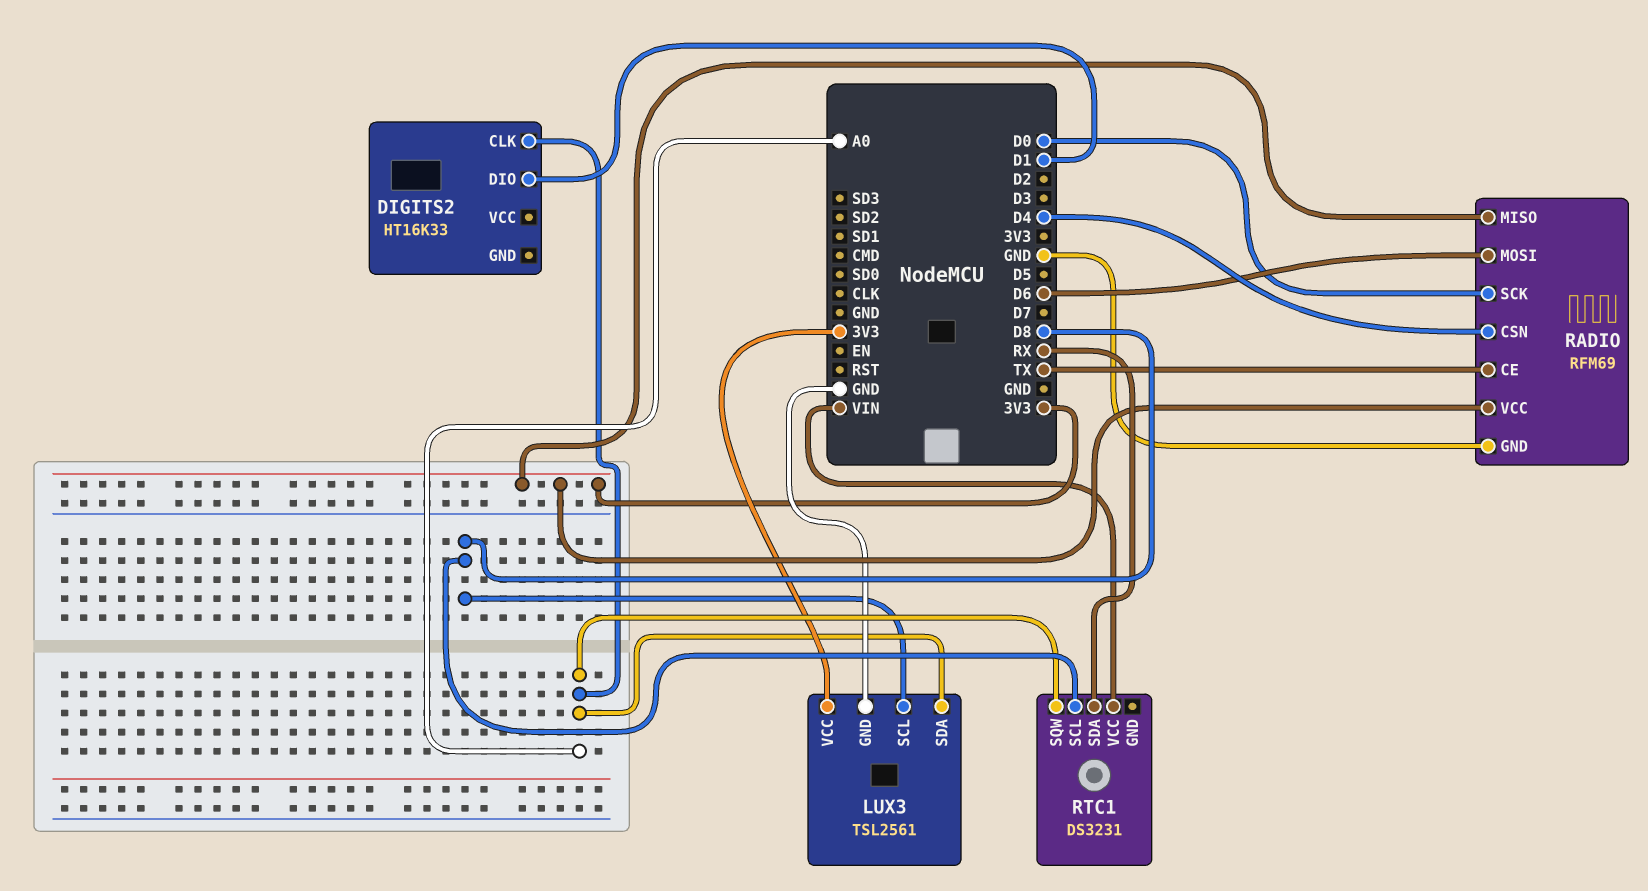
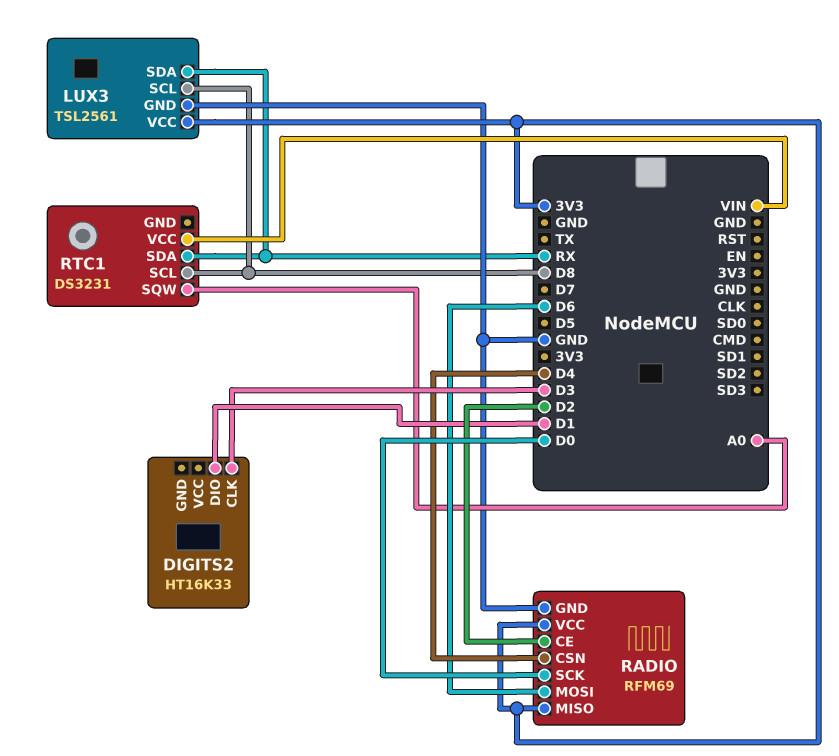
DIGITS2 pin CLK: A0 -> D3
LUX3 pin SDA: A0 -> RX
RADIO pin CE: TX -> D2

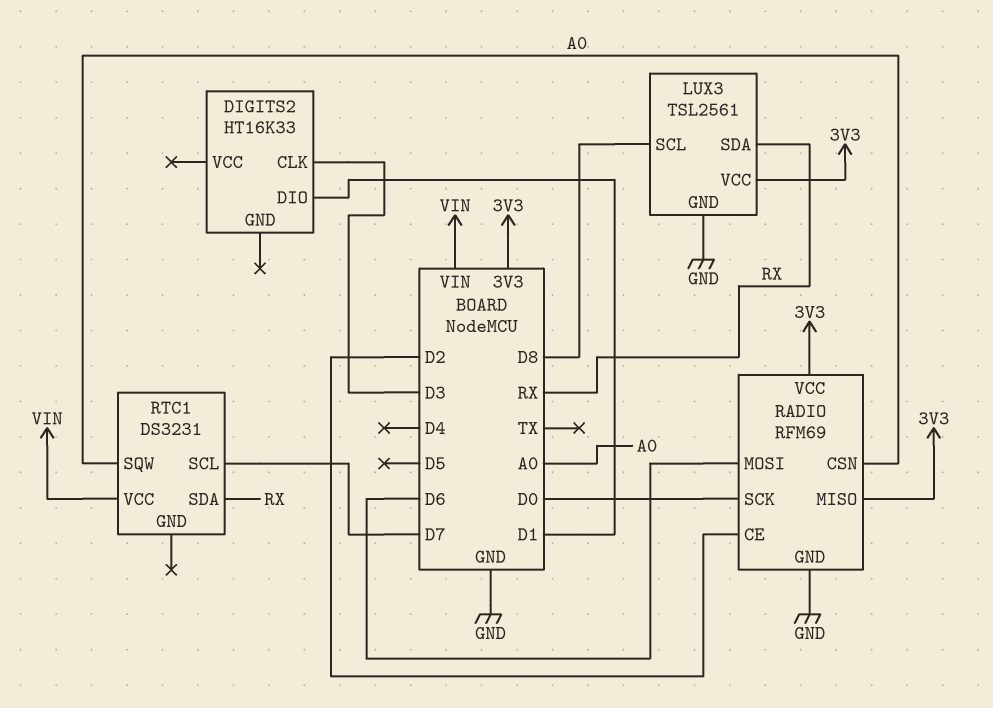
RADIO pin CSN: D4 -> A0
RTC1 pin SCL: D8 -> D7

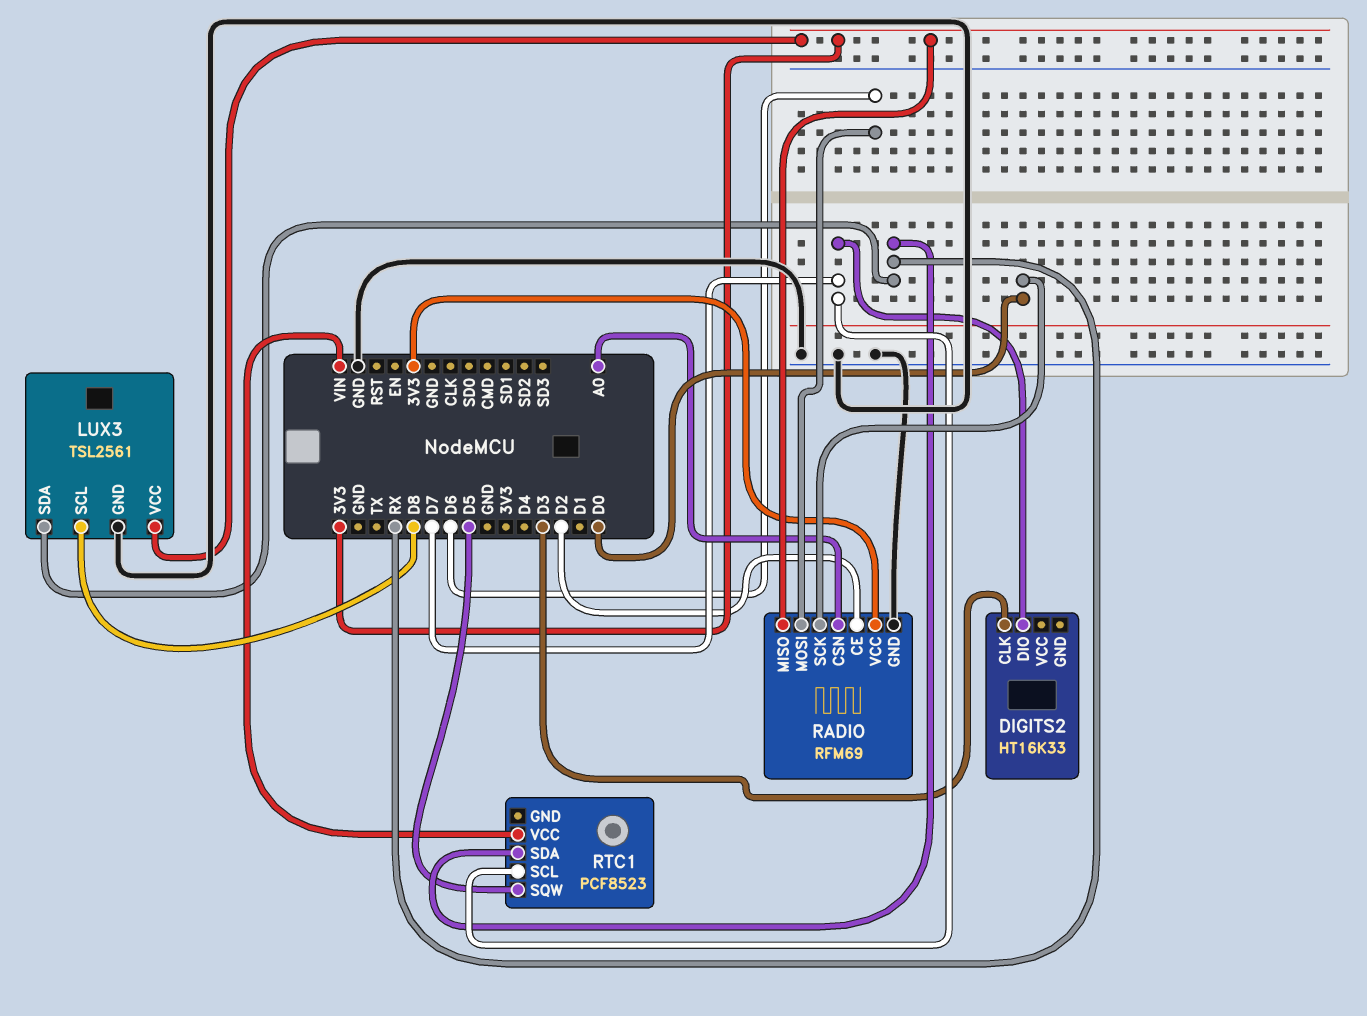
DIGITS2 pin DIO: D1 -> D7
RTC1: DS3231 -> PCF8523
RTC1 pin SQW: A0 -> D5

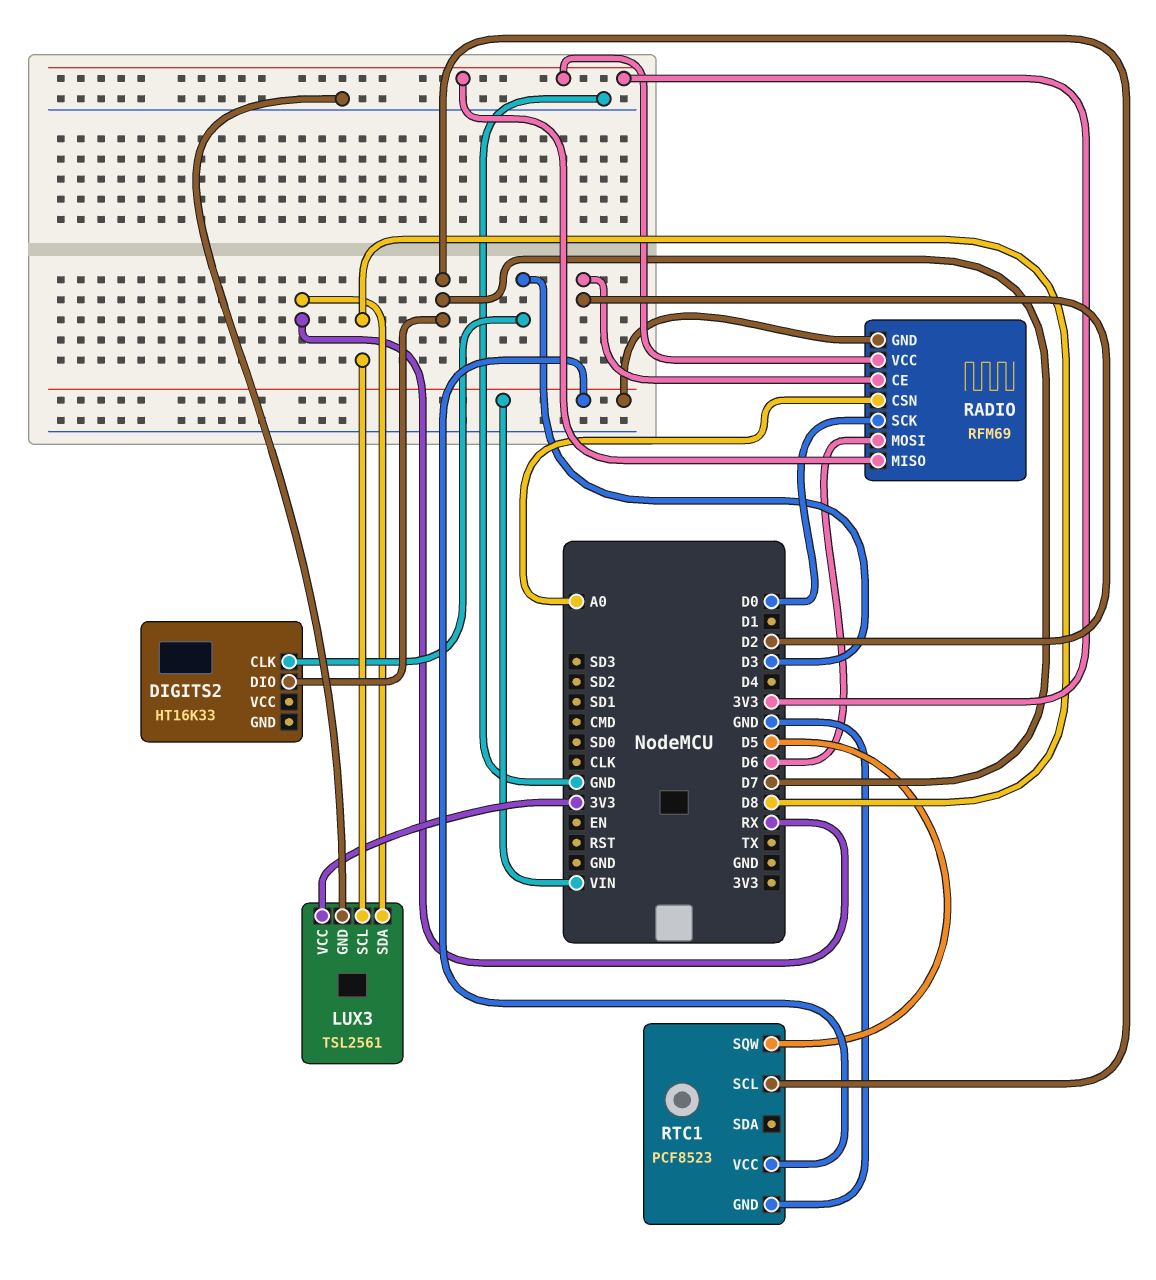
RADIO pin GND: GND -> VIN
RTC1 pin GND: none -> GND
RTC1 pin SDA: RX -> none

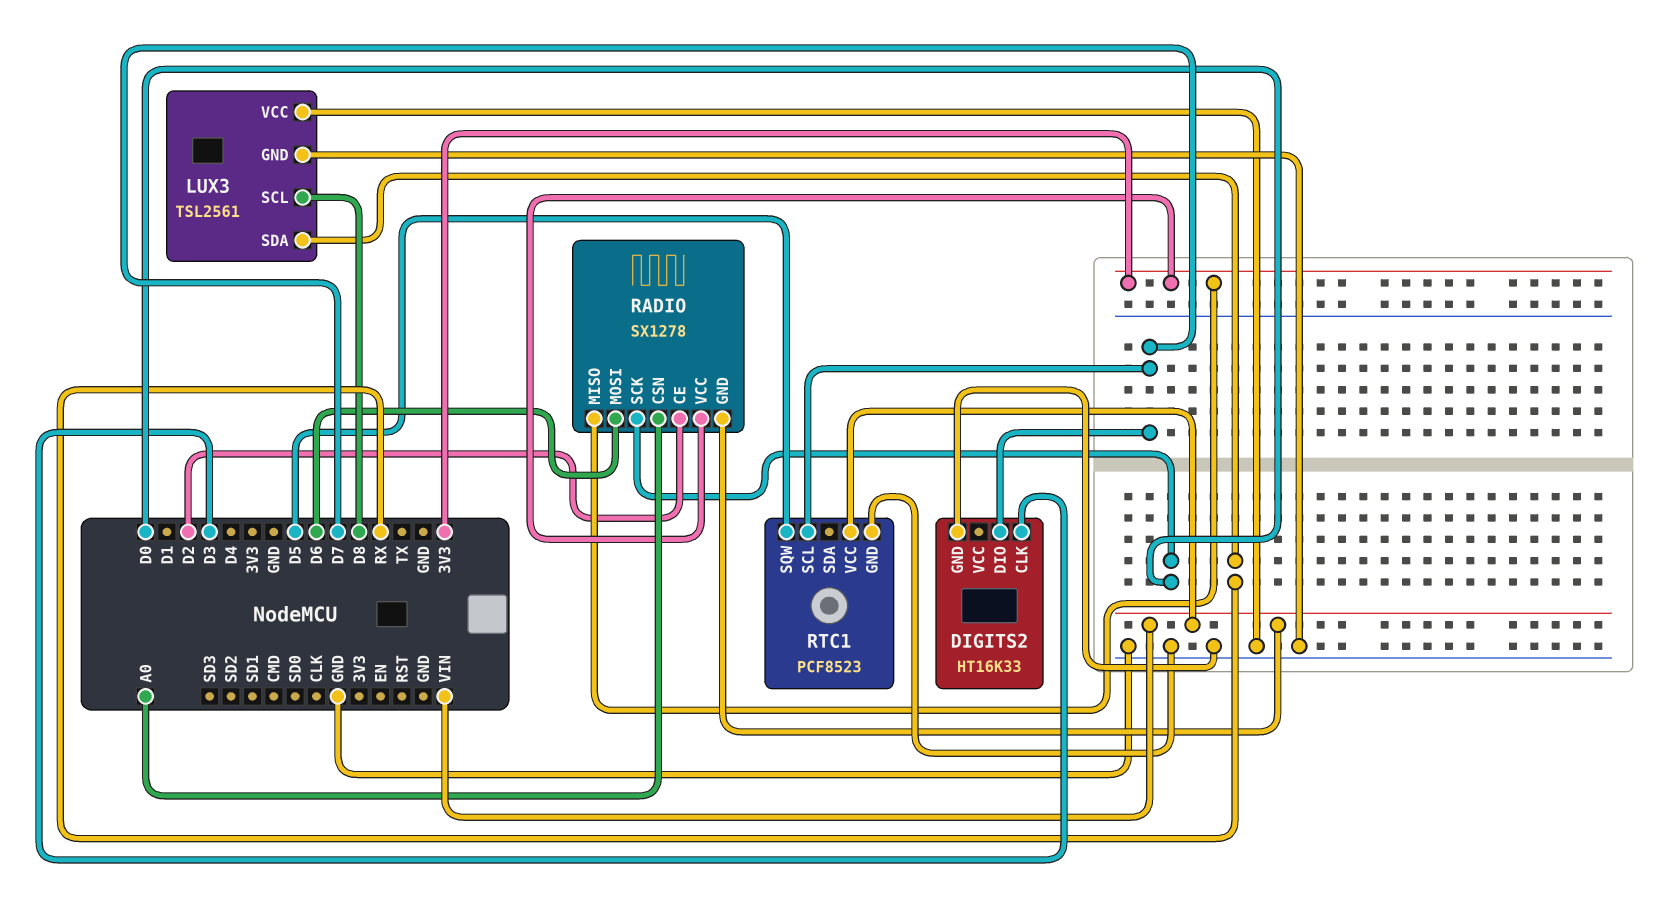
DIGITS2 pin GND: none -> GND
LUX3 pin VCC: 3V3 -> GND
RADIO: RFM69 -> SX1278

